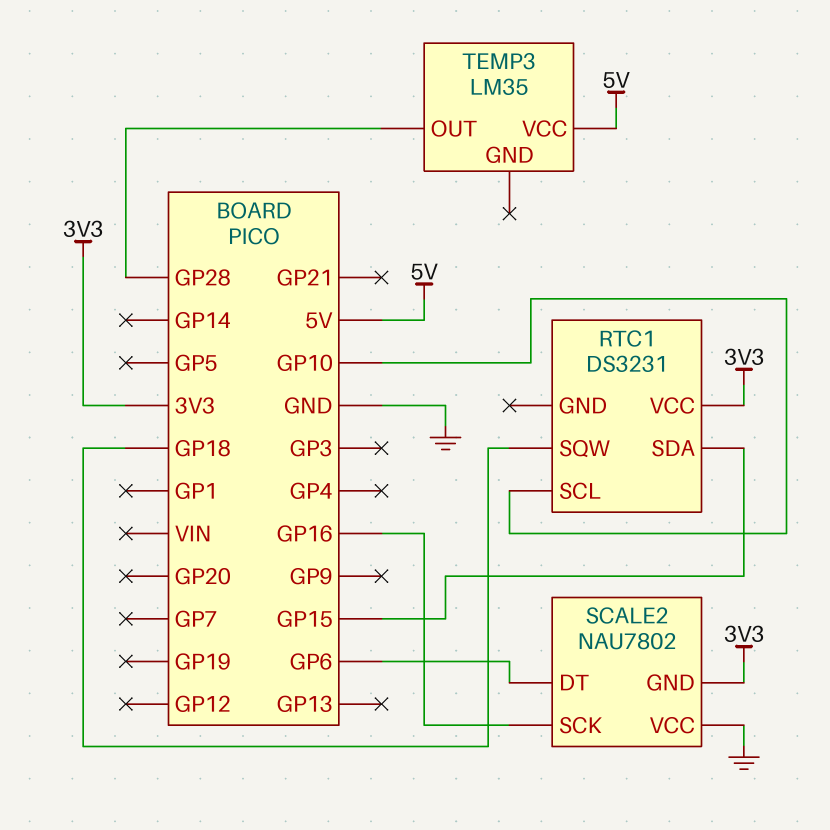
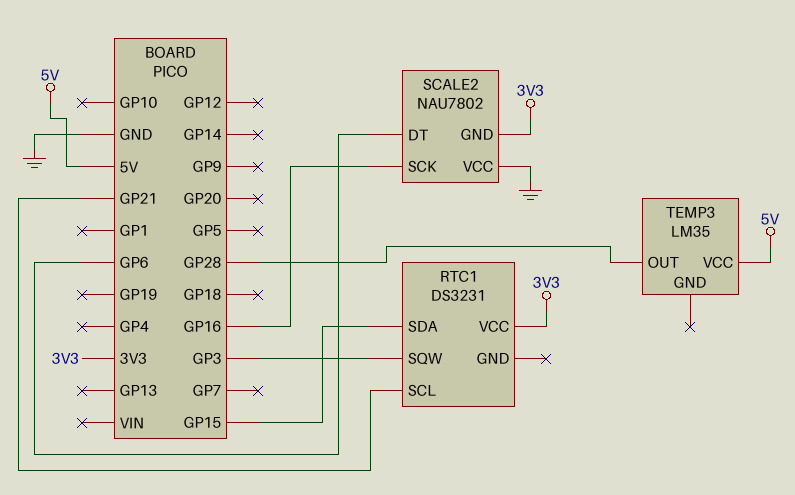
RTC1 pin SCL: GP10 -> GP21
RTC1 pin SQW: GP18 -> GP3

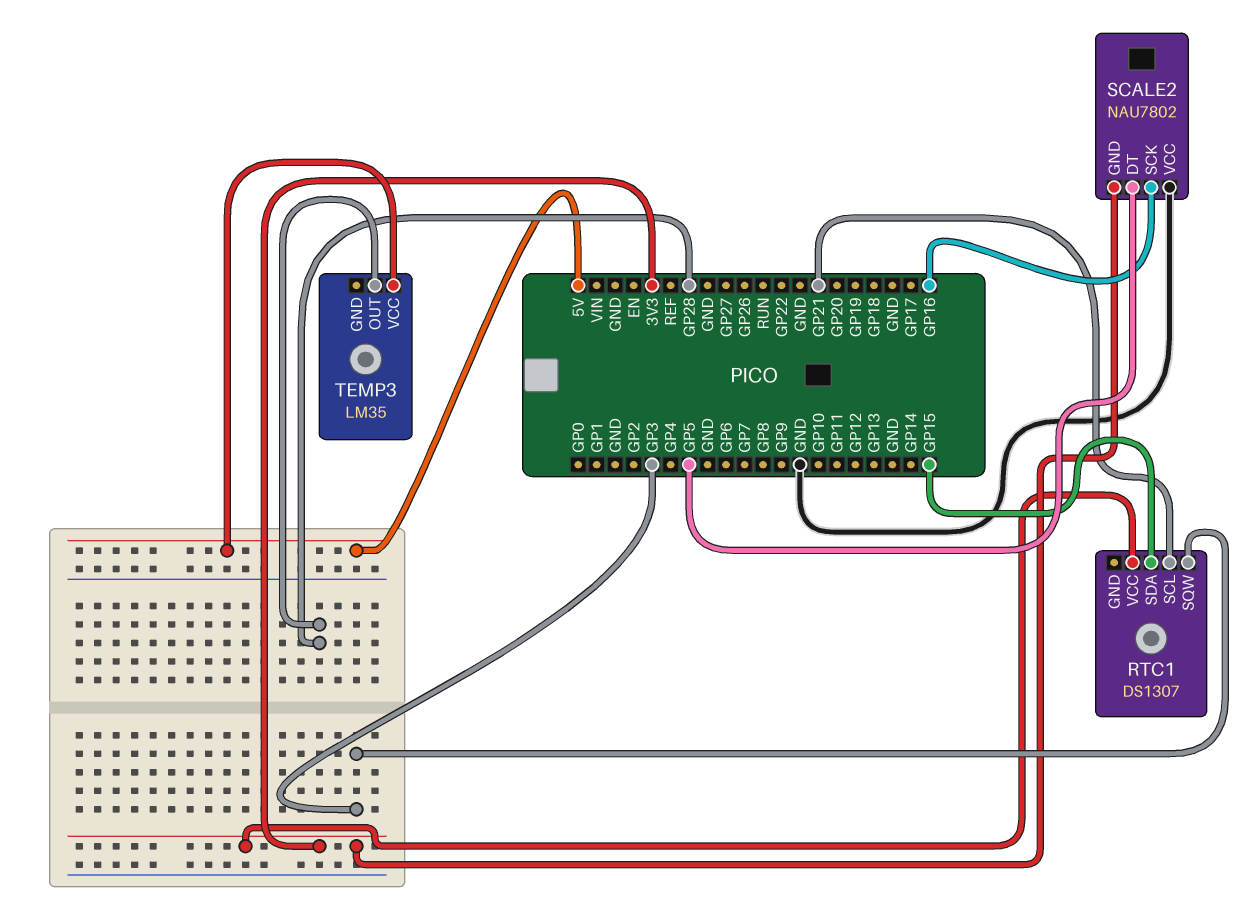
RTC1: DS3231 -> DS1307
SCALE2 pin DT: GP6 -> GP5

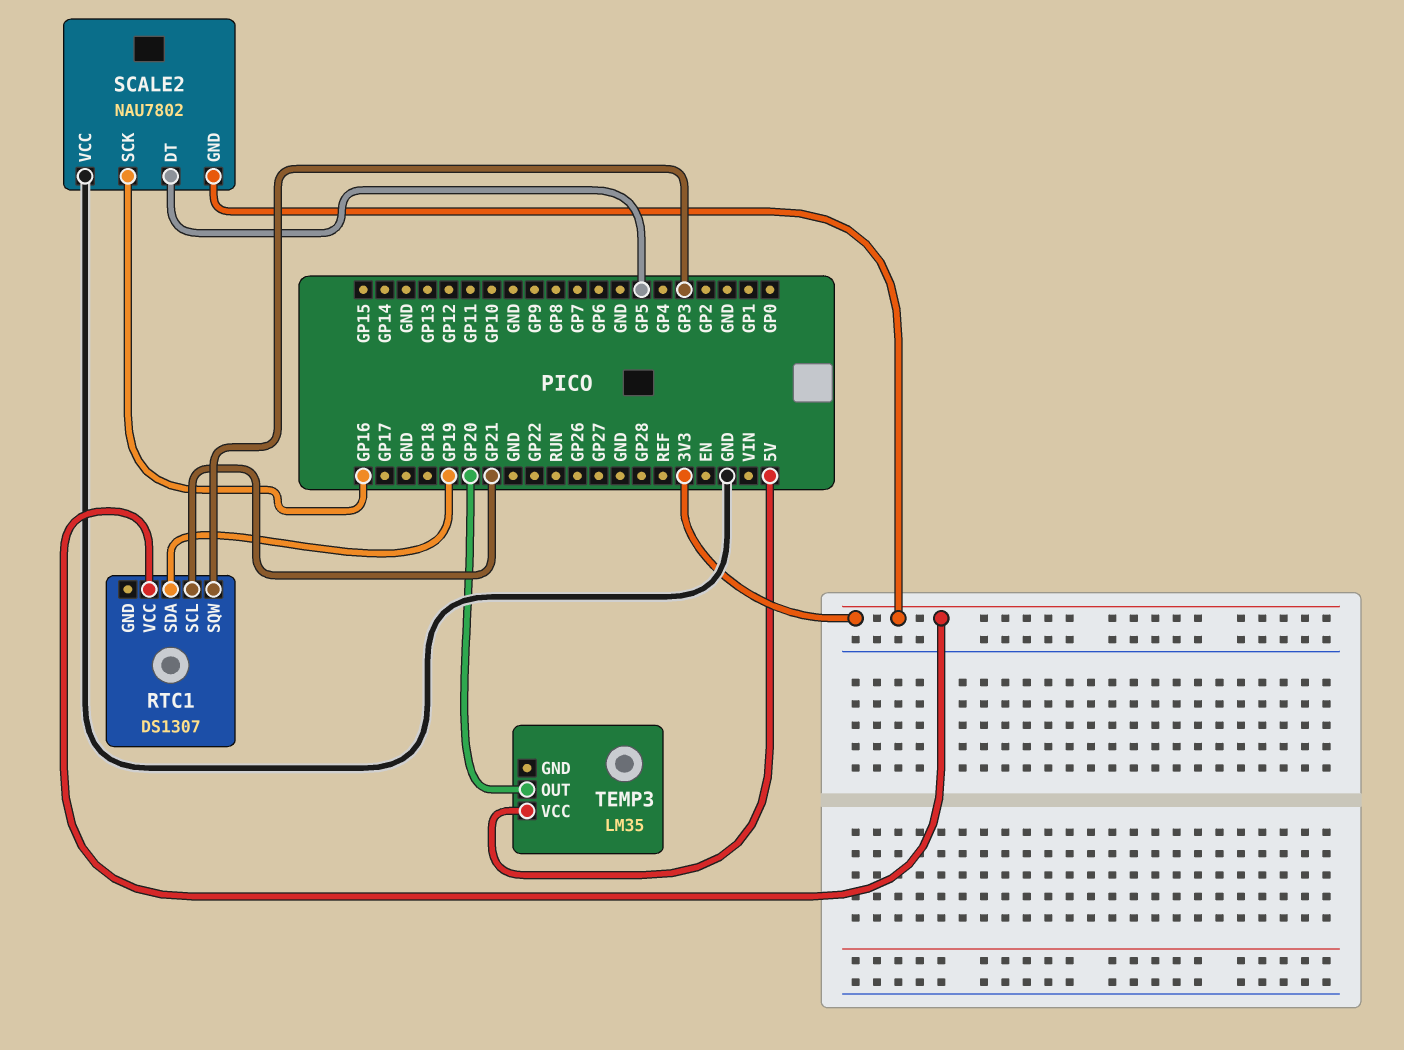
RTC1 pin SDA: GP15 -> GP19
TEMP3 pin OUT: GP28 -> GP20

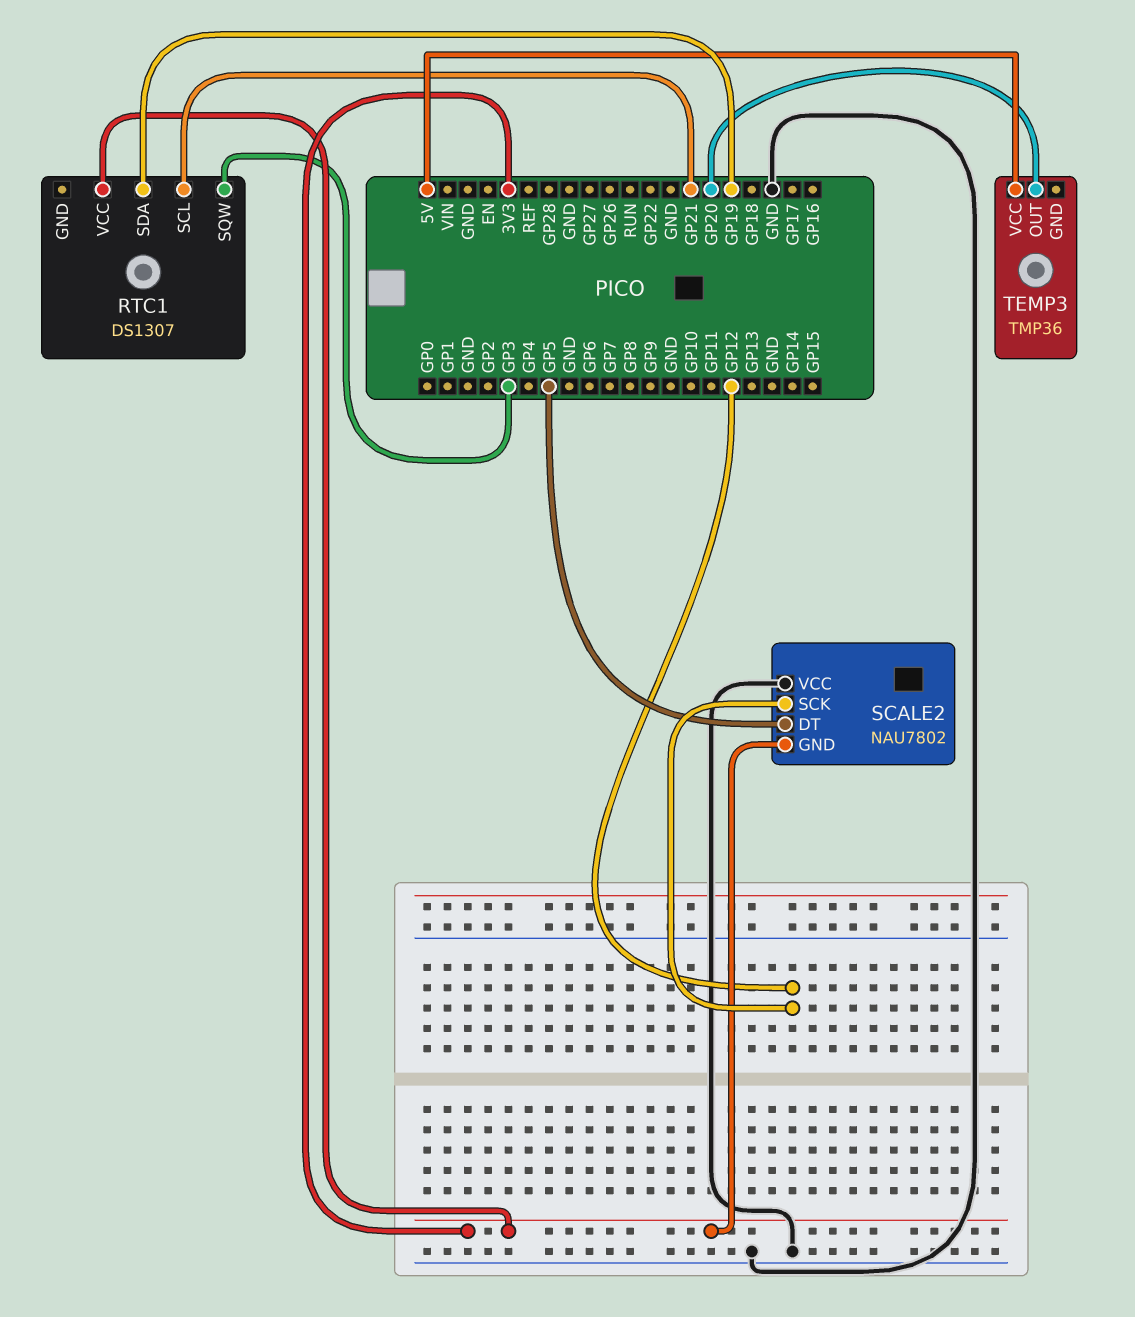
SCALE2 pin SCK: GP16 -> GP12
TEMP3: LM35 -> TMP36

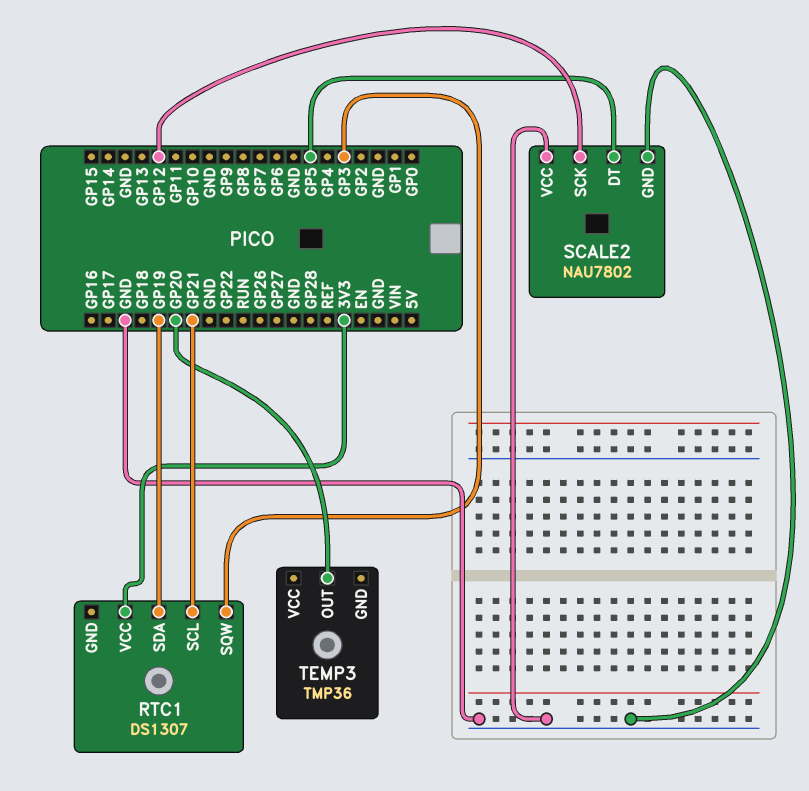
SCALE2 pin GND: 3V3 -> GND
TEMP3 pin VCC: 5V -> none

